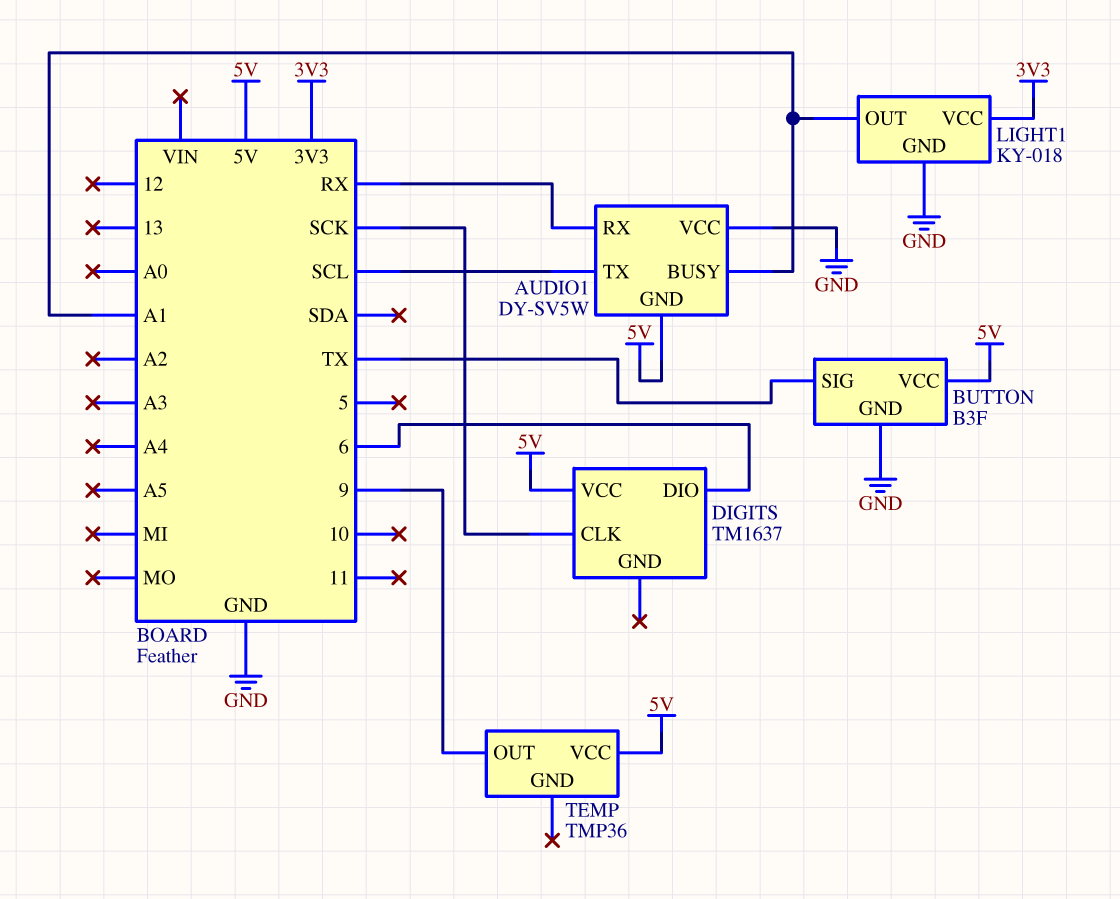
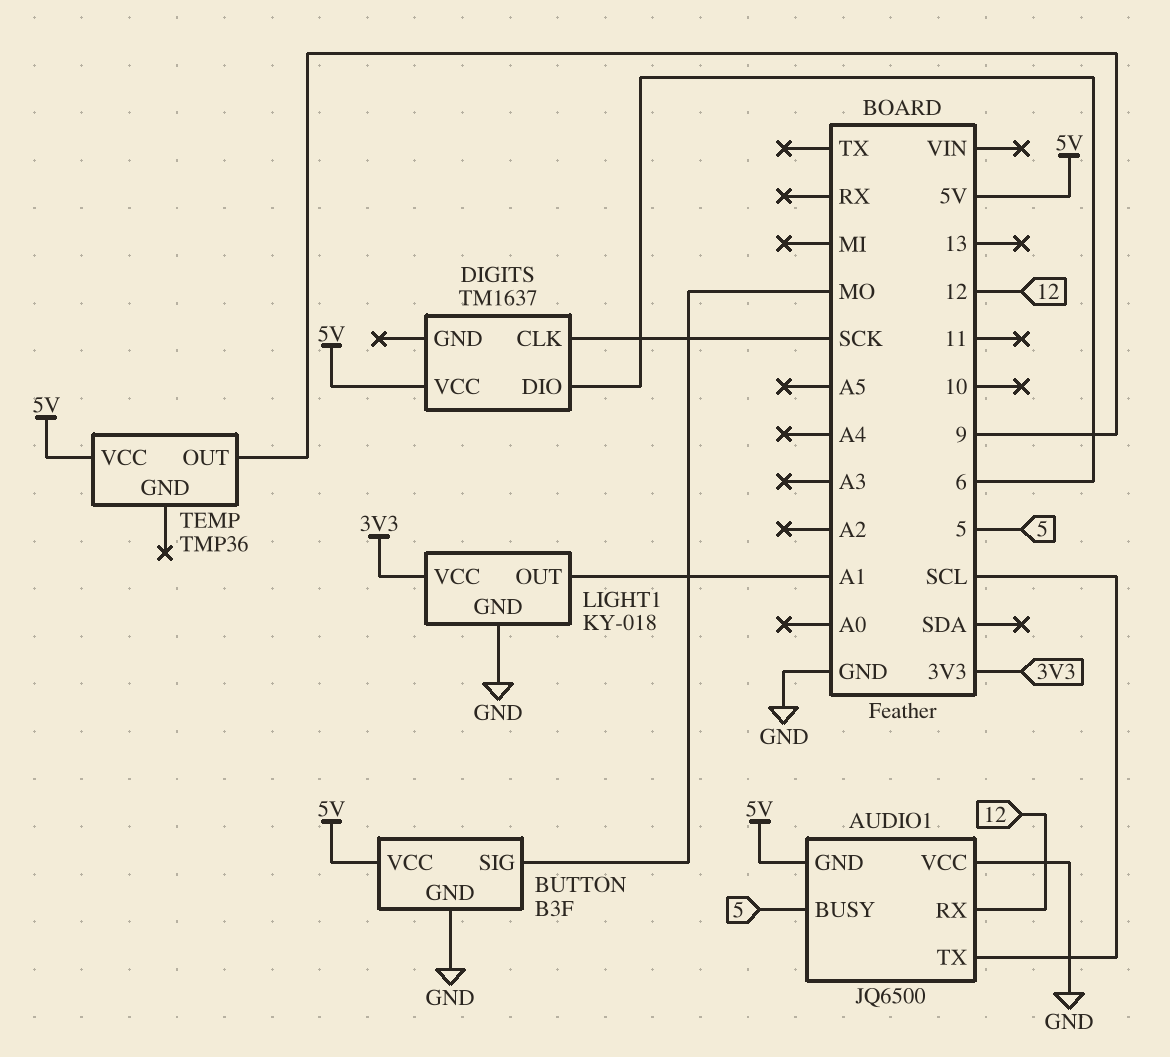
AUDIO1: DY-SV5W -> JQ6500
AUDIO1 pin BUSY: A1 -> 5
AUDIO1 pin RX: RX -> 12
BUTTON pin SIG: TX -> MO

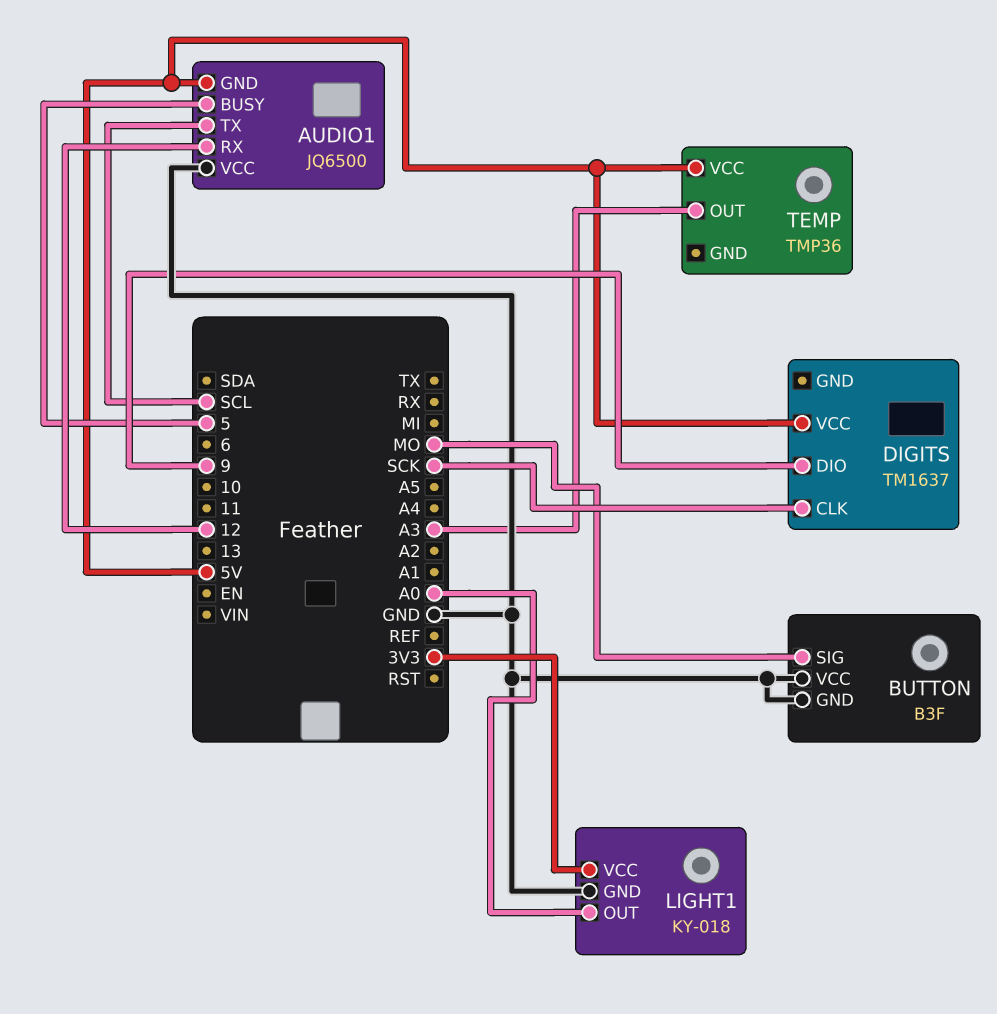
BUTTON pin VCC: 5V -> GND
DIGITS pin DIO: 6 -> 9
LIGHT1 pin OUT: A1 -> A0
TEMP pin OUT: 9 -> A3

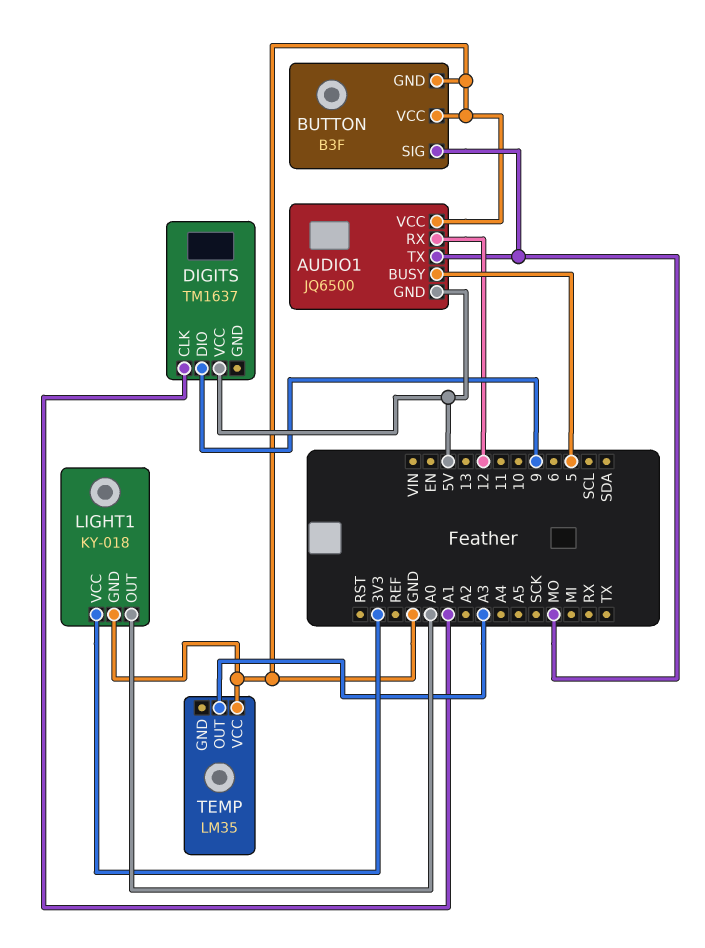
AUDIO1 pin TX: SCL -> MO
DIGITS pin CLK: SCK -> A1
TEMP: TMP36 -> LM35
TEMP pin VCC: 5V -> GND

